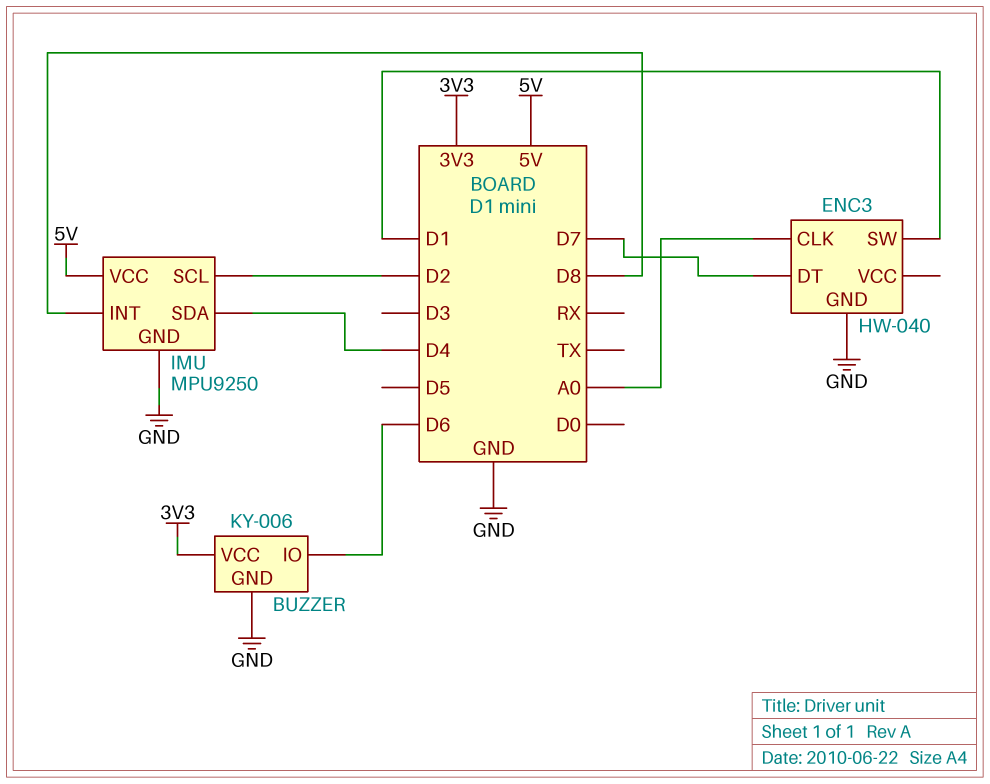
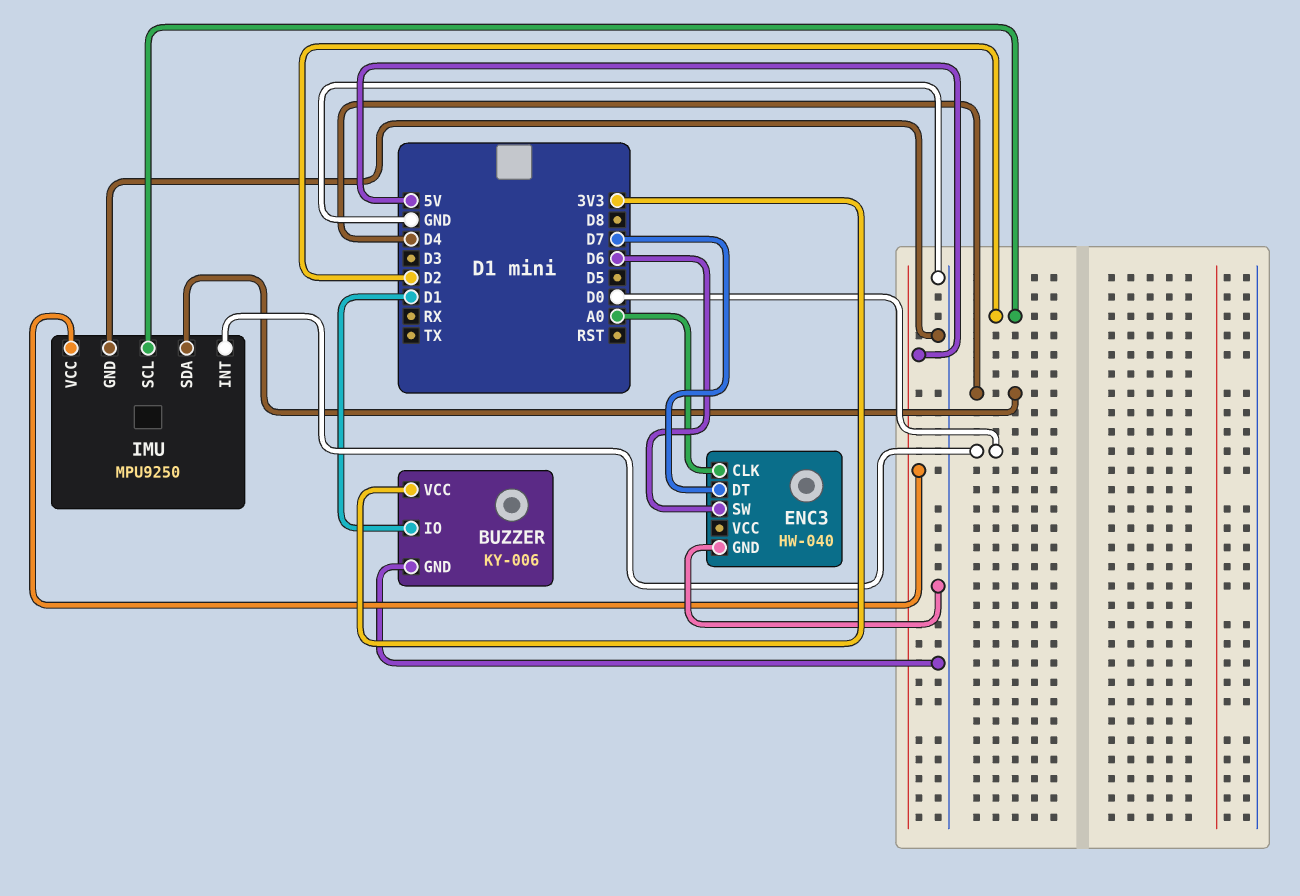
BUZZER pin IO: D6 -> D1
ENC3 pin SW: D1 -> D6
IMU pin INT: D8 -> D0

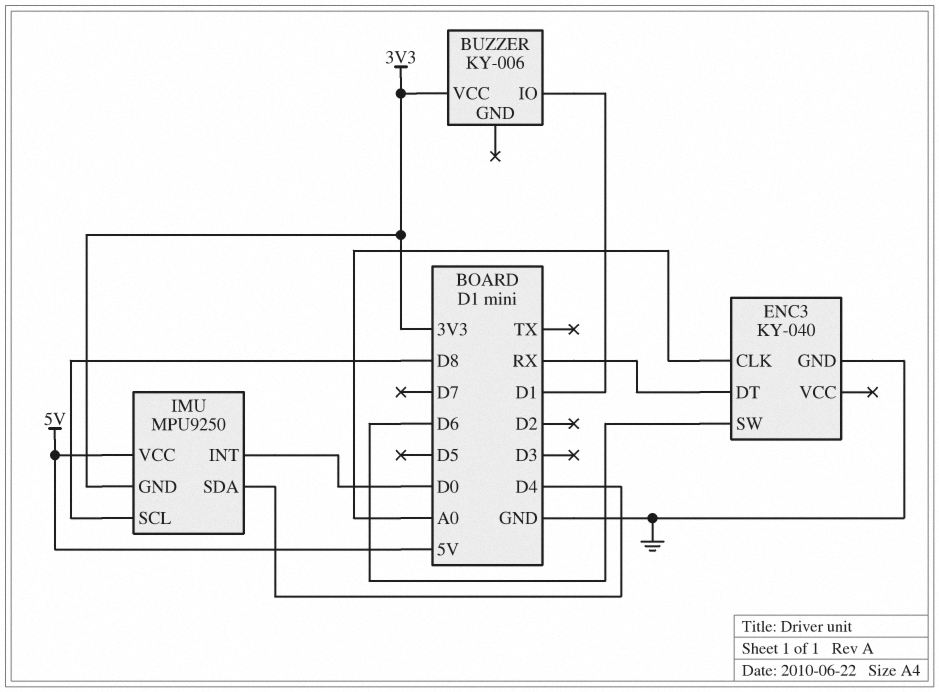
BUZZER pin GND: GND -> none
ENC3: HW-040 -> KY-040
ENC3 pin DT: D7 -> RX
IMU pin GND: GND -> 3V3
IMU pin SCL: D2 -> D8

